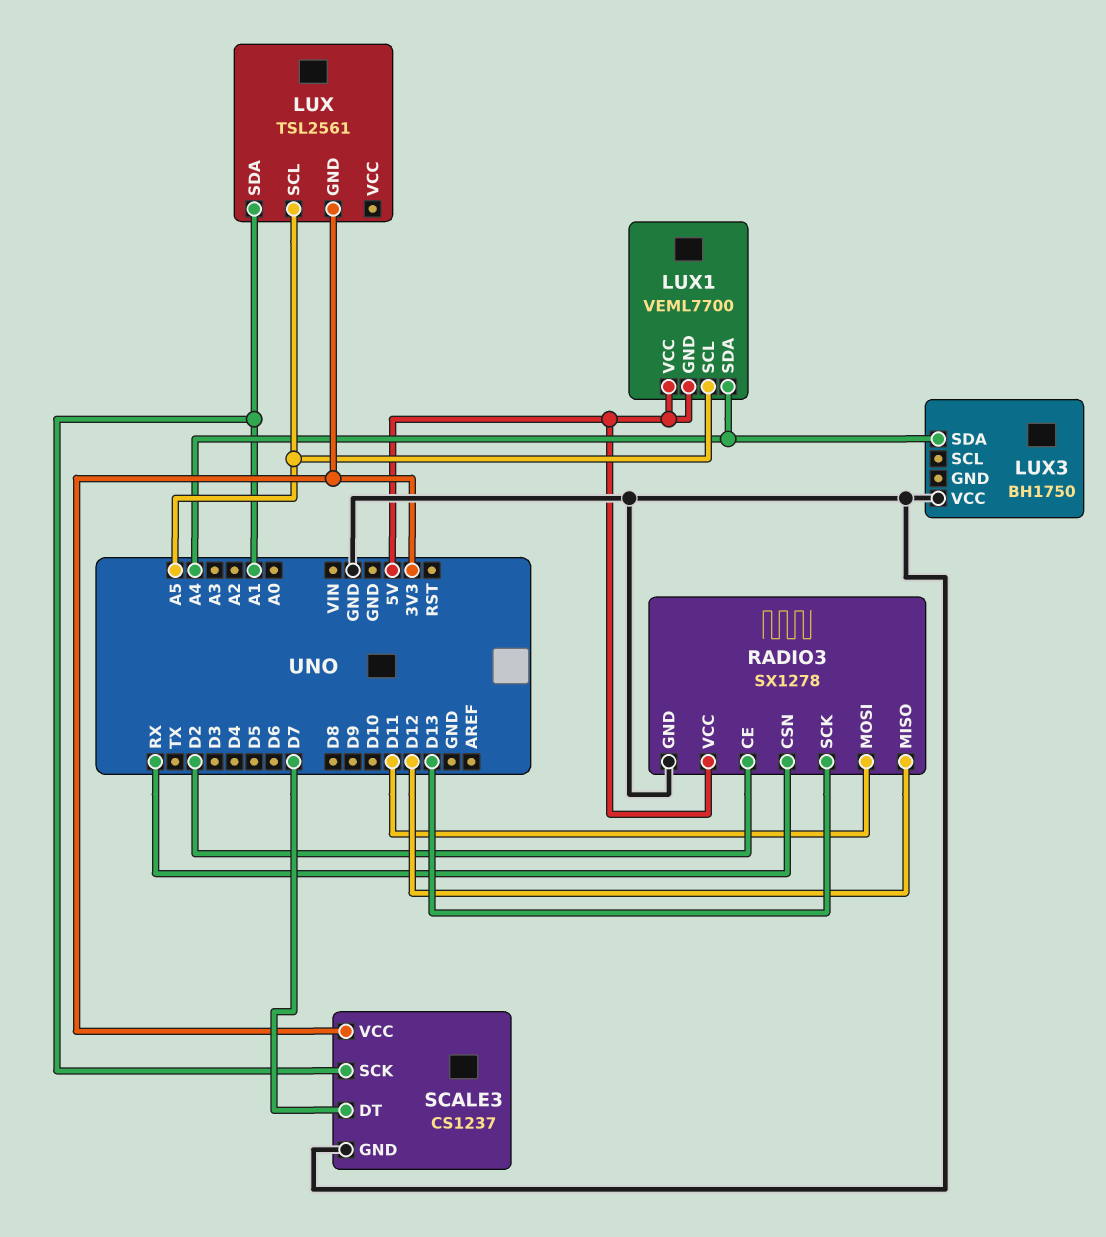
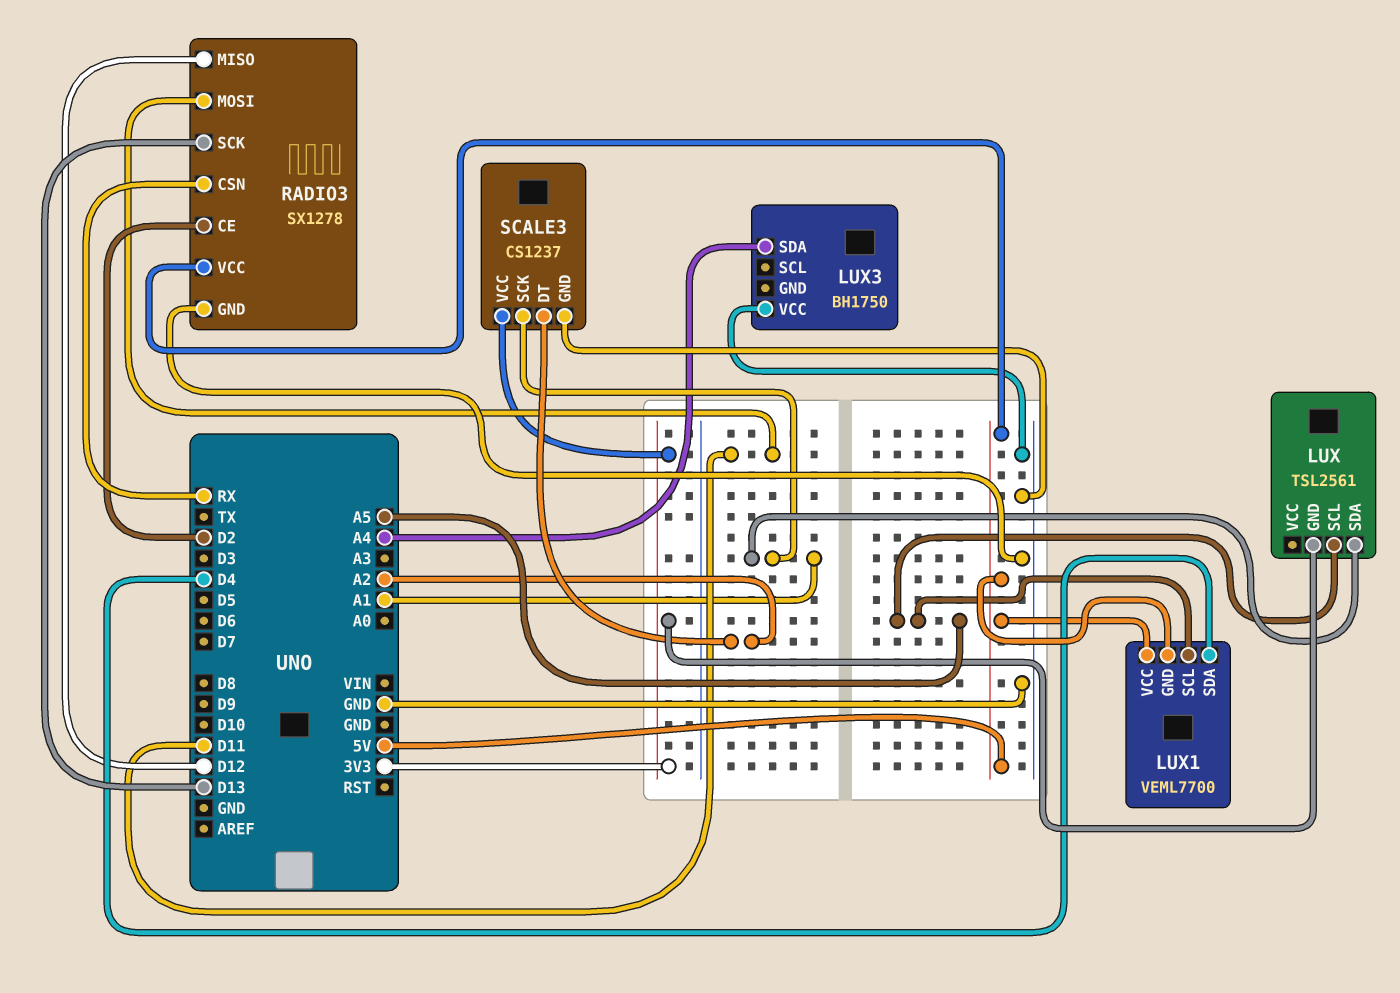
LUX1 pin SDA: A4 -> D4
SCALE3 pin DT: D7 -> A2

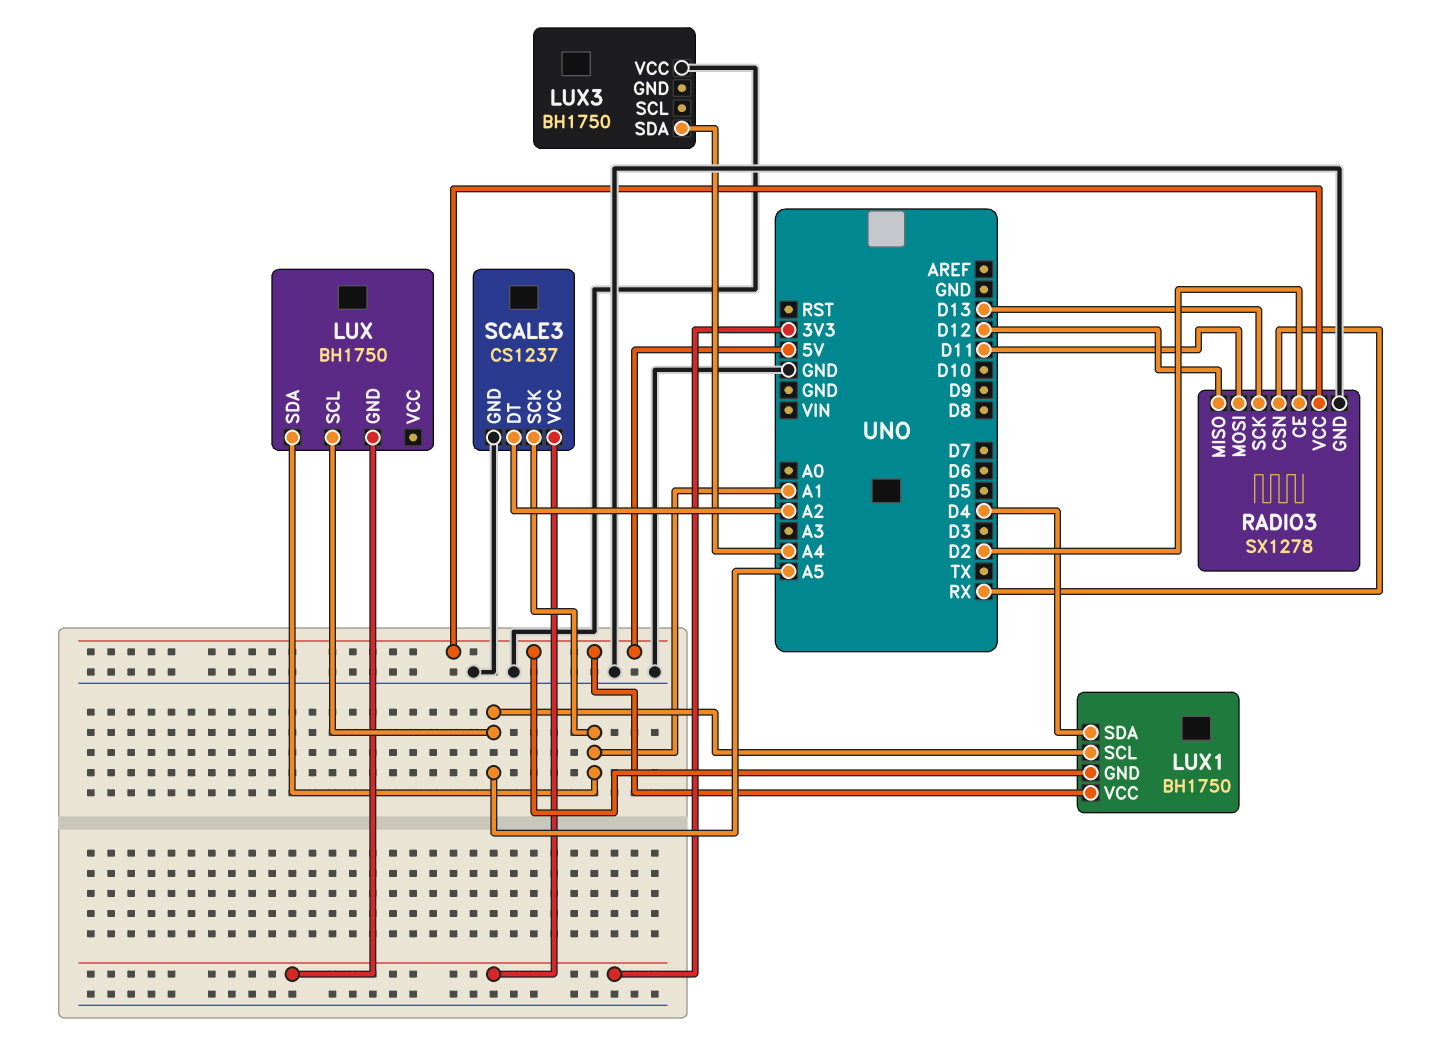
LUX: TSL2561 -> BH1750
LUX1: VEML7700 -> BH1750

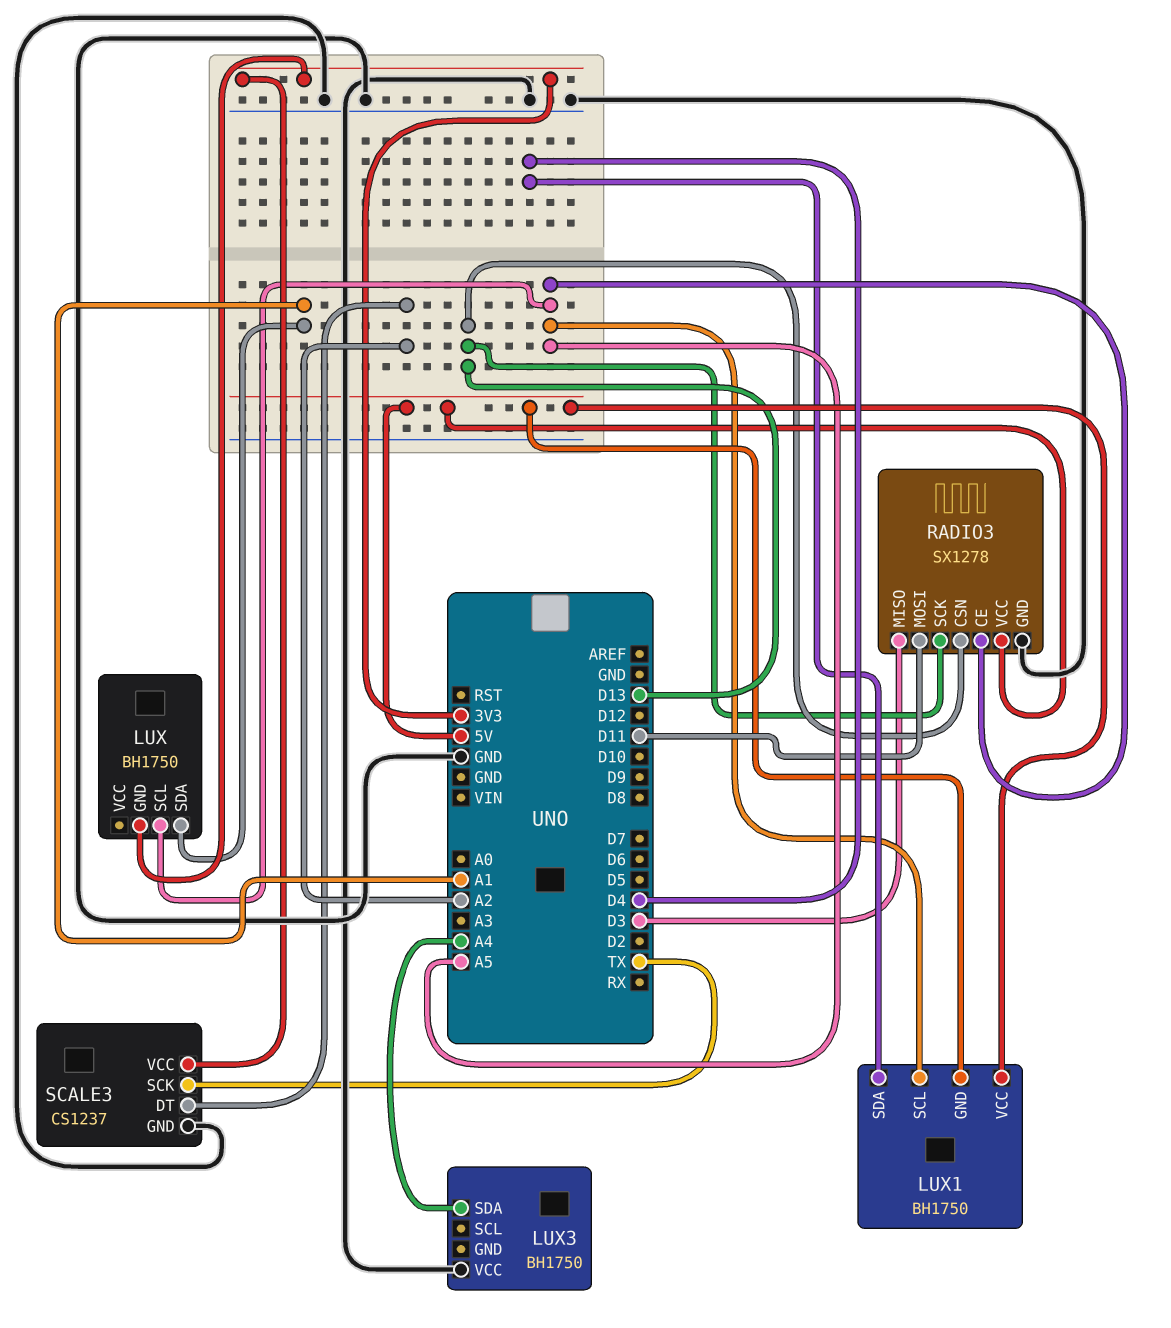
RADIO3 pin CE: D2 -> A5
RADIO3 pin CSN: RX -> D13
RADIO3 pin MISO: D12 -> D3
SCALE3 pin SCK: A1 -> TX

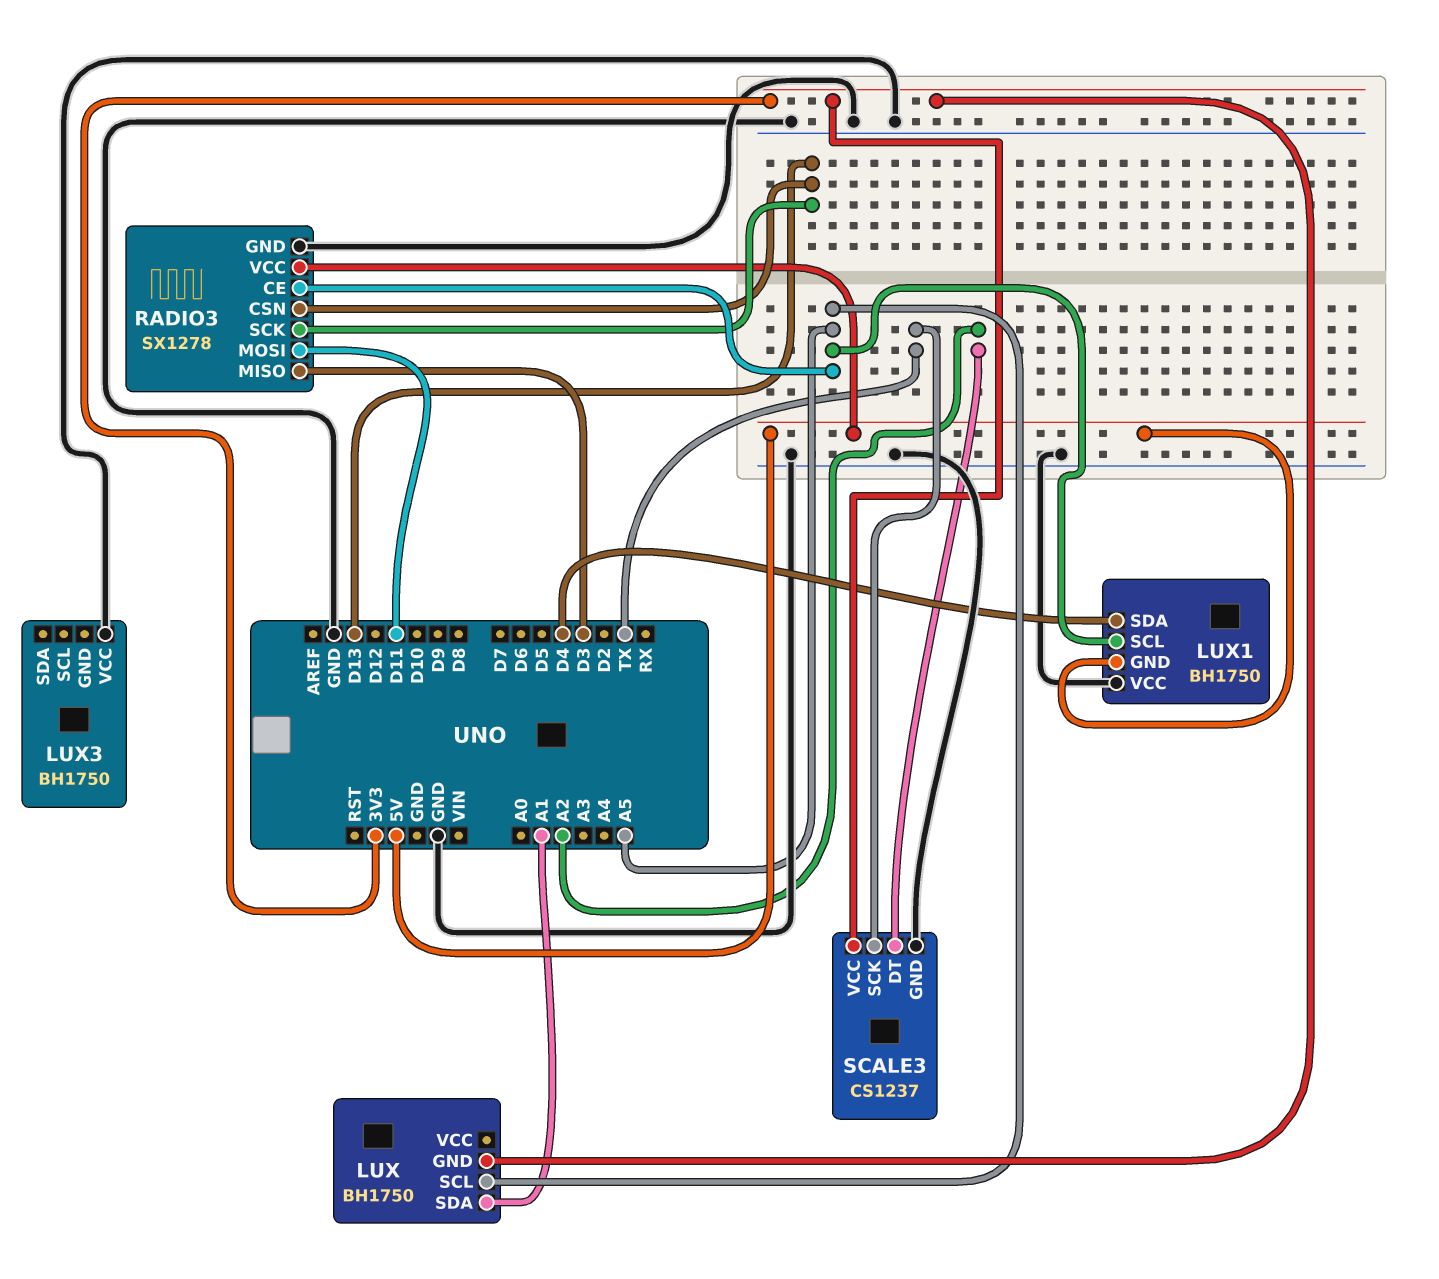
LUX1 pin VCC: 5V -> GND
LUX3 pin SDA: A4 -> none

